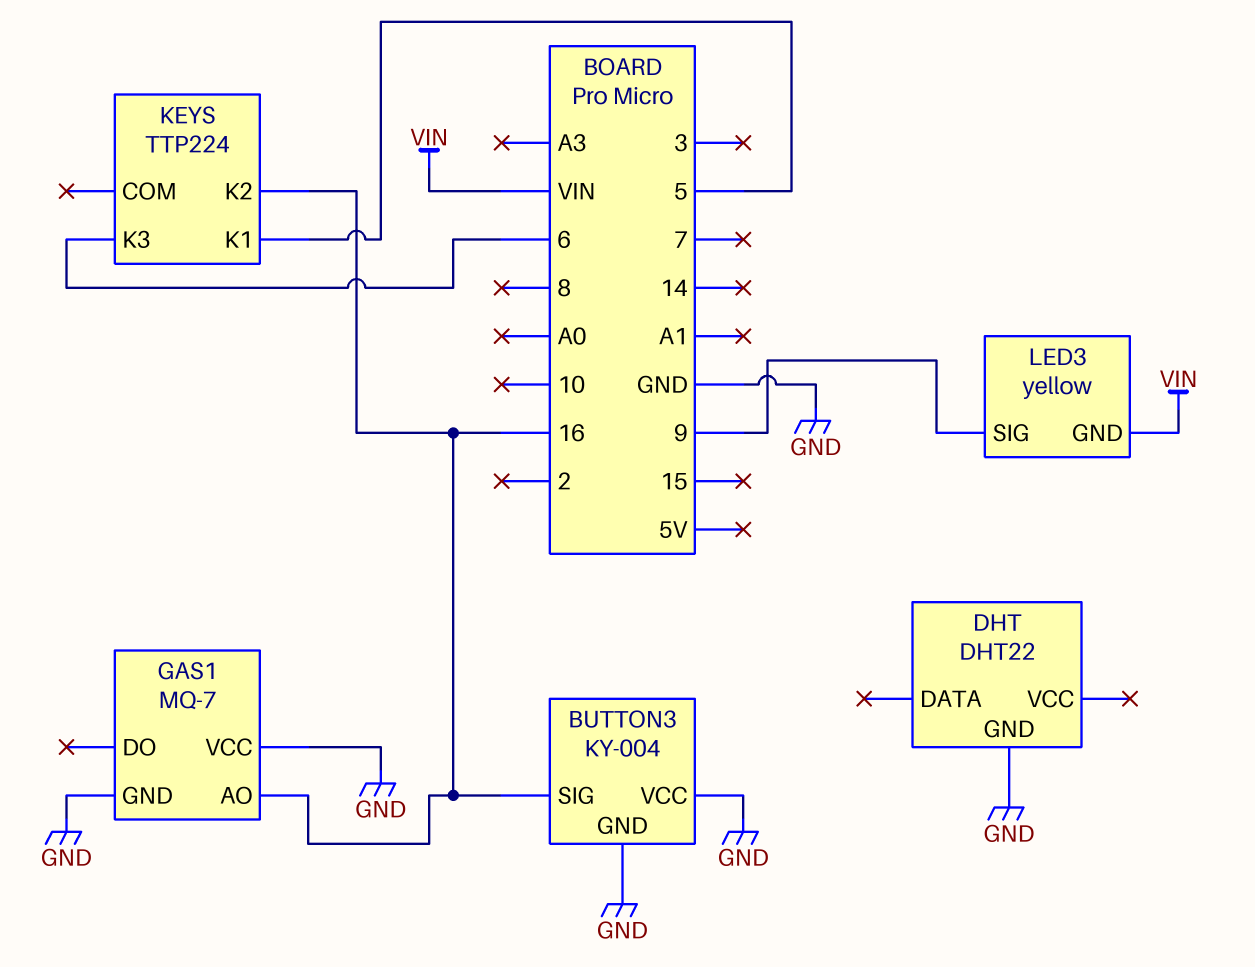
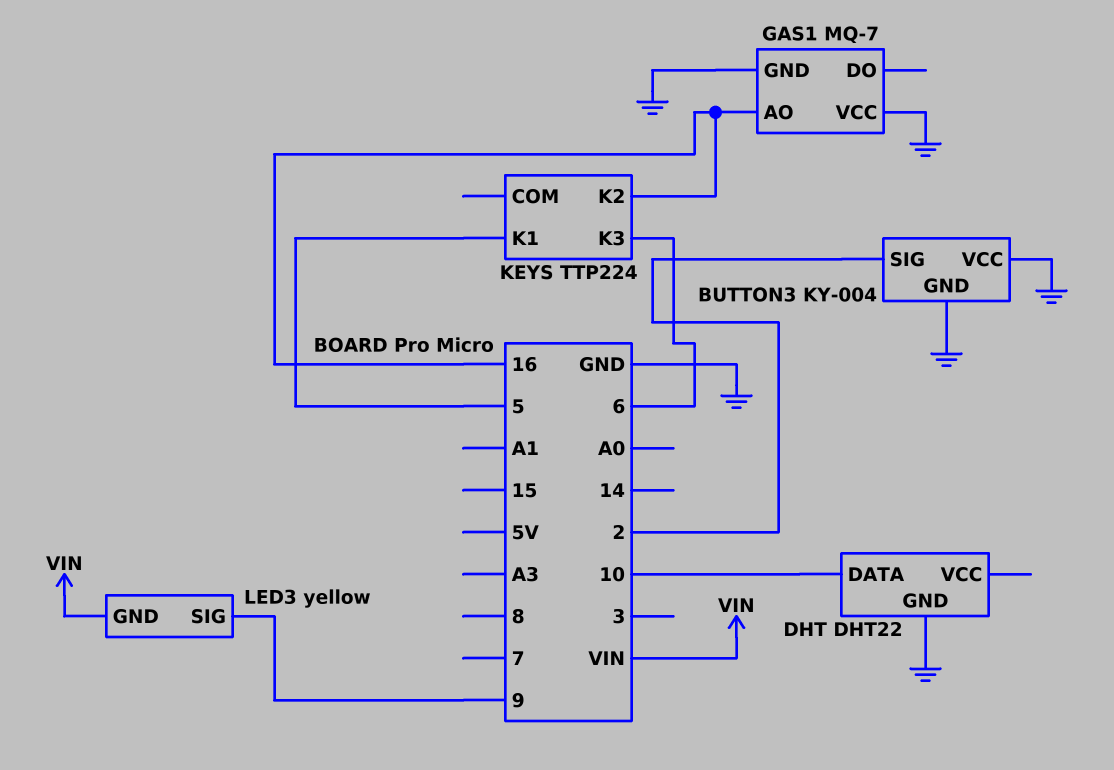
BUTTON3 pin SIG: 16 -> 2
DHT pin DATA: none -> 10

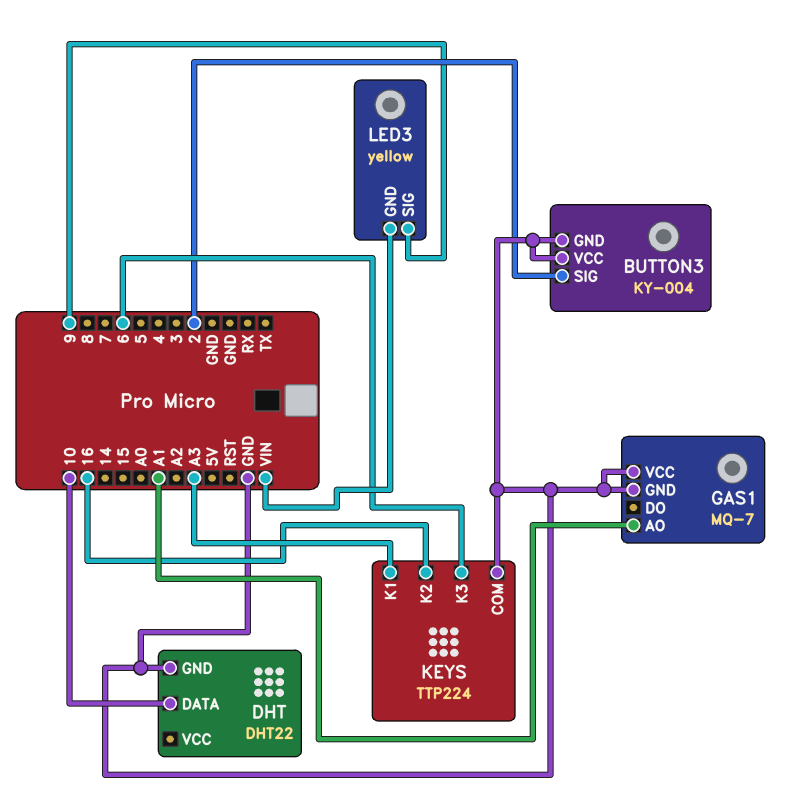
GAS1 pin AO: 16 -> A1
KEYS pin COM: none -> GND
KEYS pin K1: 5 -> A3

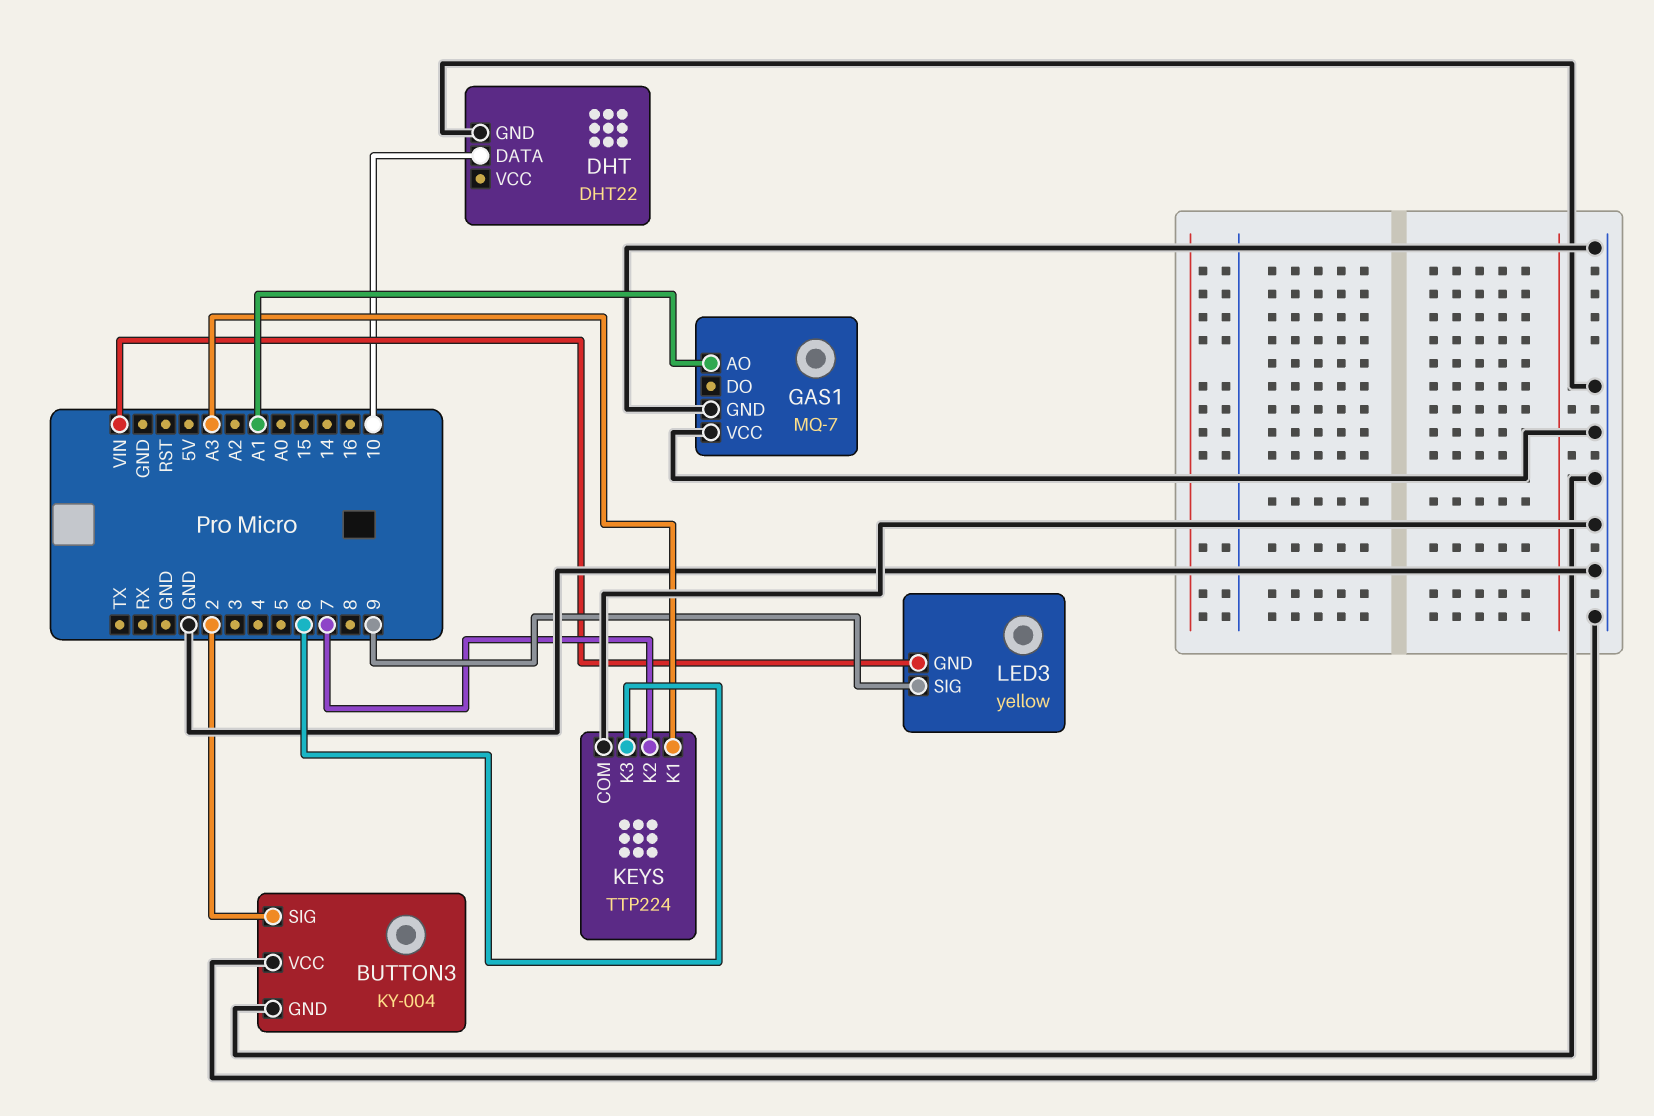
KEYS pin K2: 16 -> 7

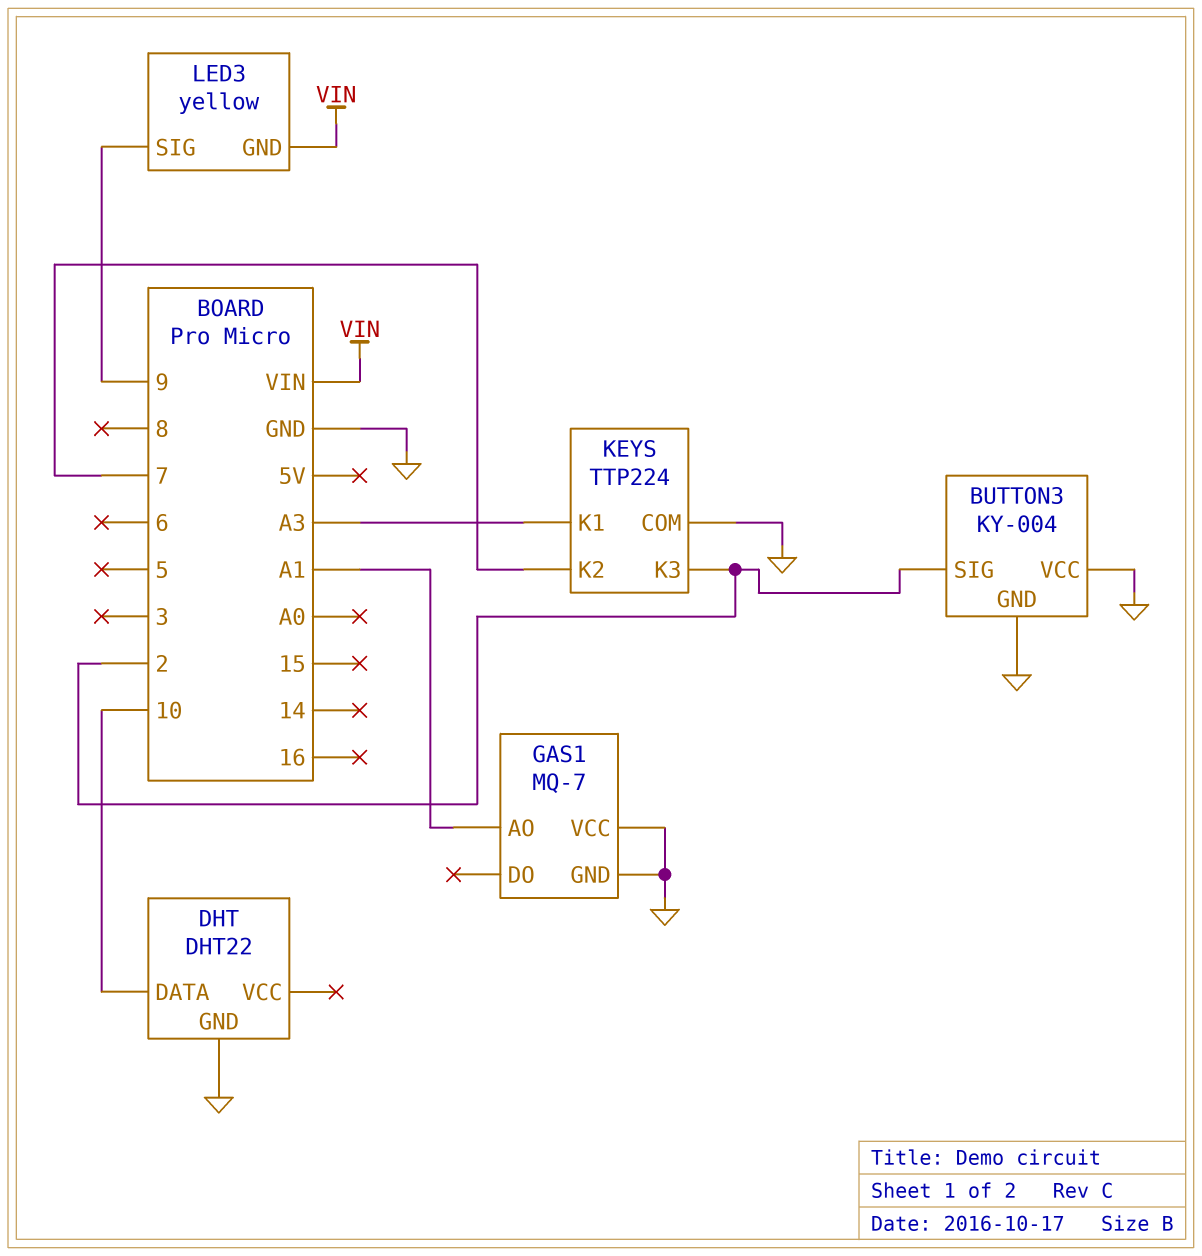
KEYS pin K3: 6 -> 2

